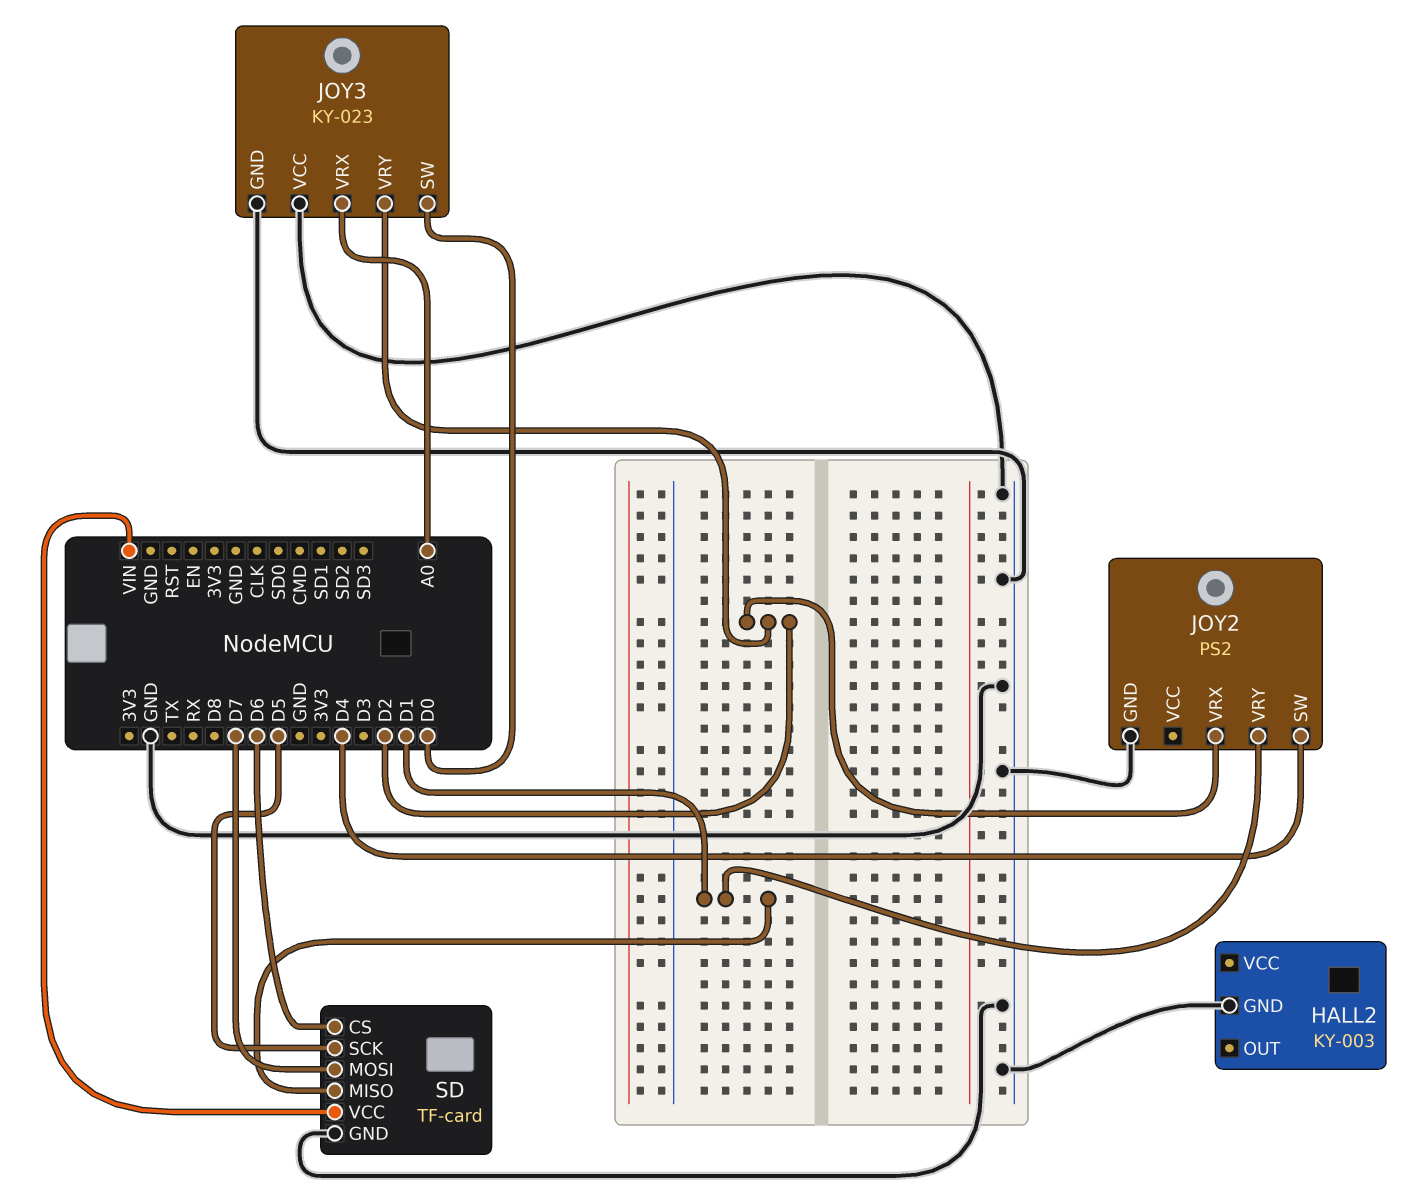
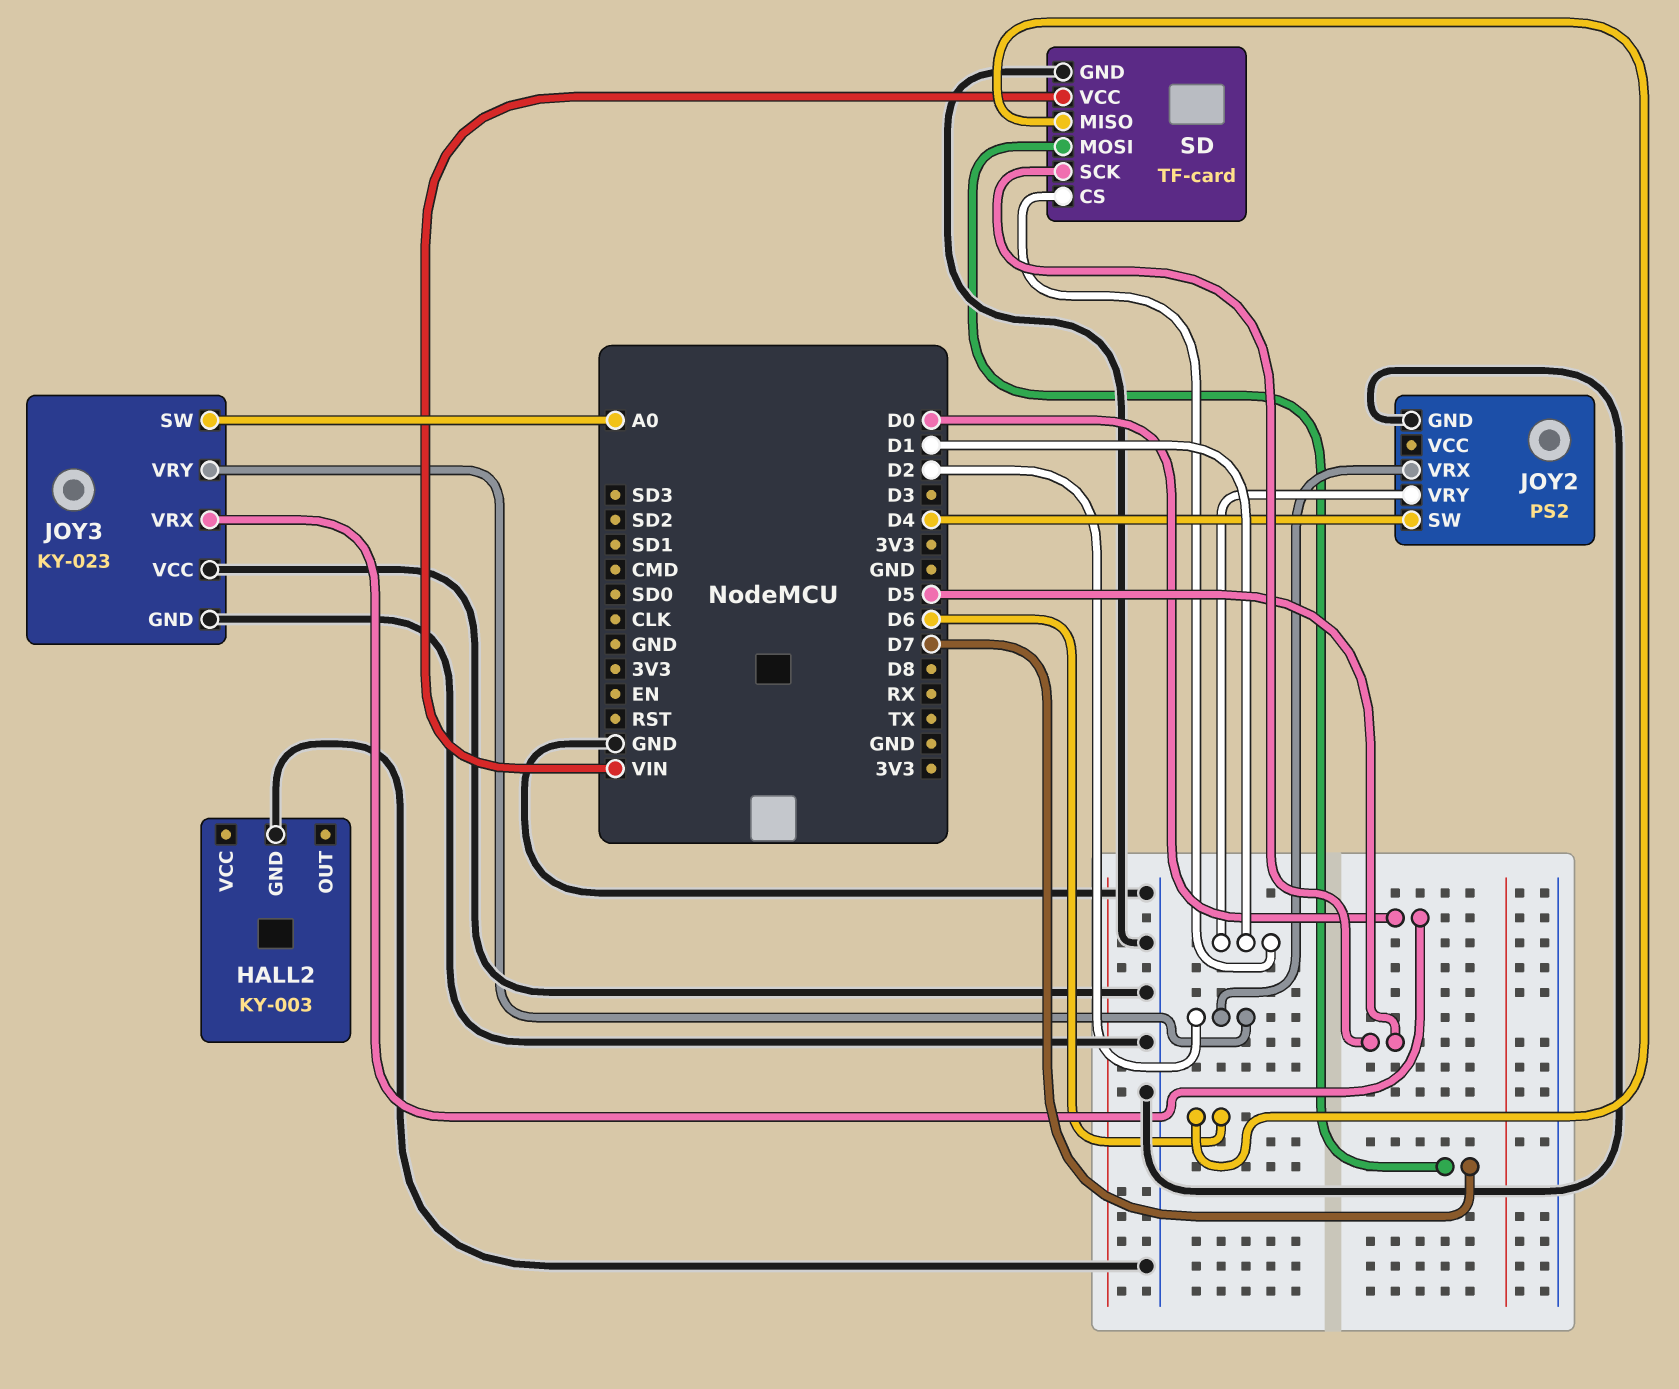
JOY3 pin SW: D0 -> A0
JOY3 pin VRX: A0 -> D0
SD pin CS: D6 -> D1
SD pin MISO: D1 -> D6

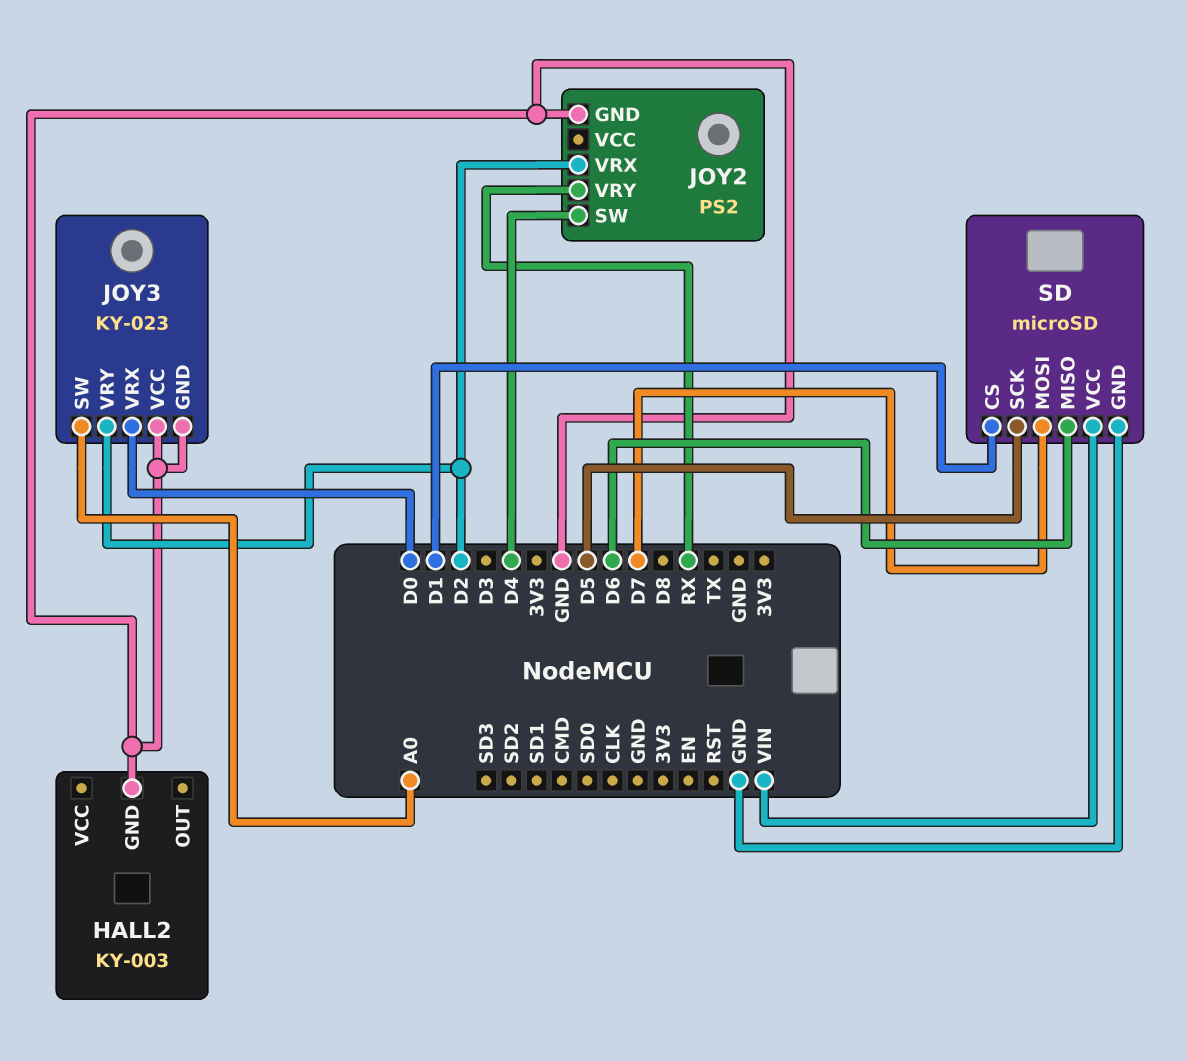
JOY2 pin VRY: D1 -> RX
SD: TF-card -> microSD

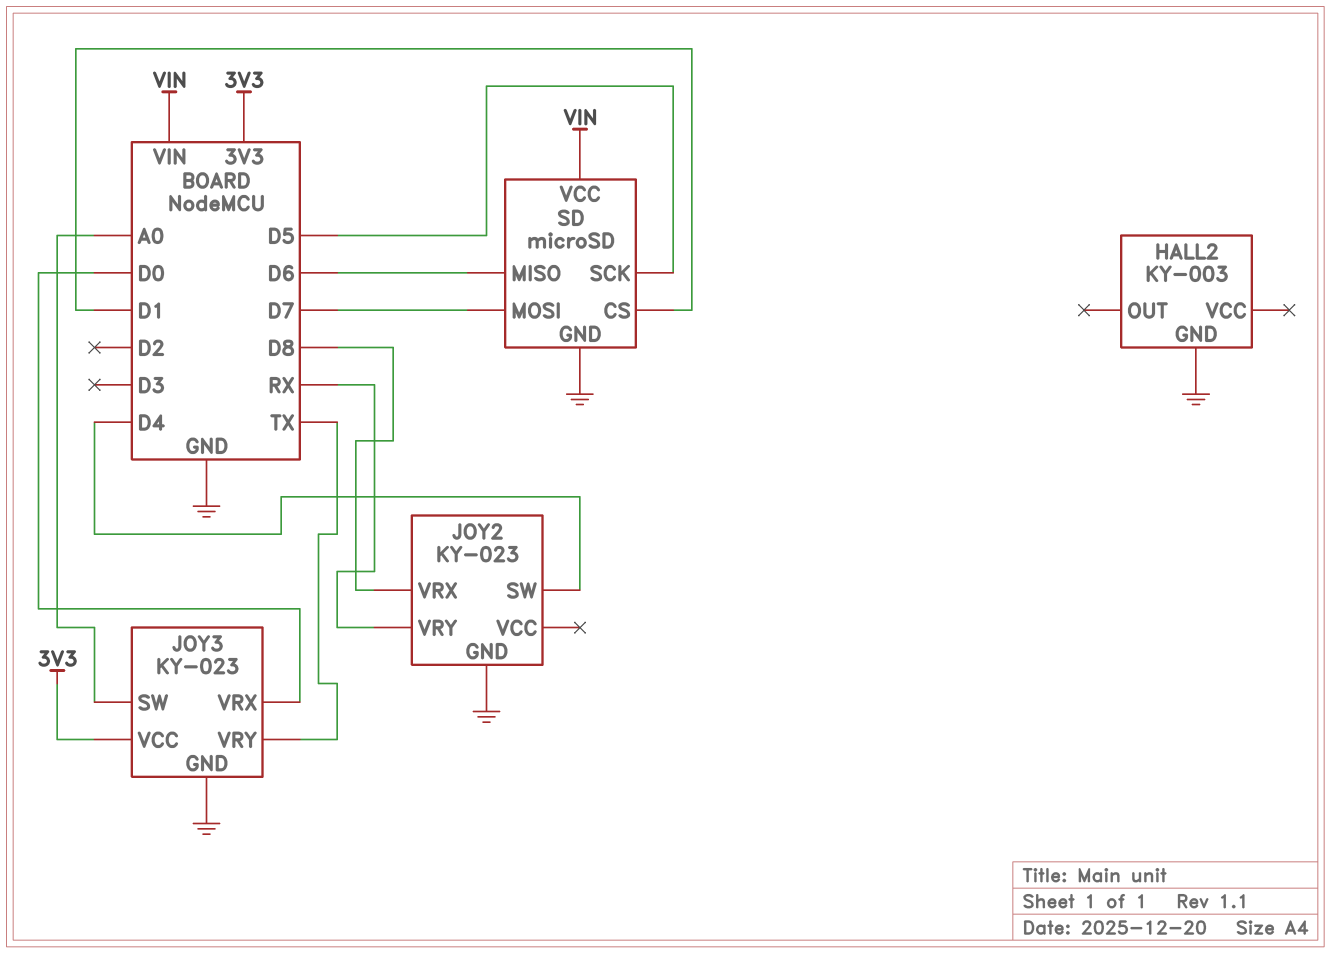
JOY2: PS2 -> KY-023
JOY2 pin VRX: D2 -> D8
JOY3 pin VCC: GND -> 3V3
JOY3 pin VRY: D2 -> TX

